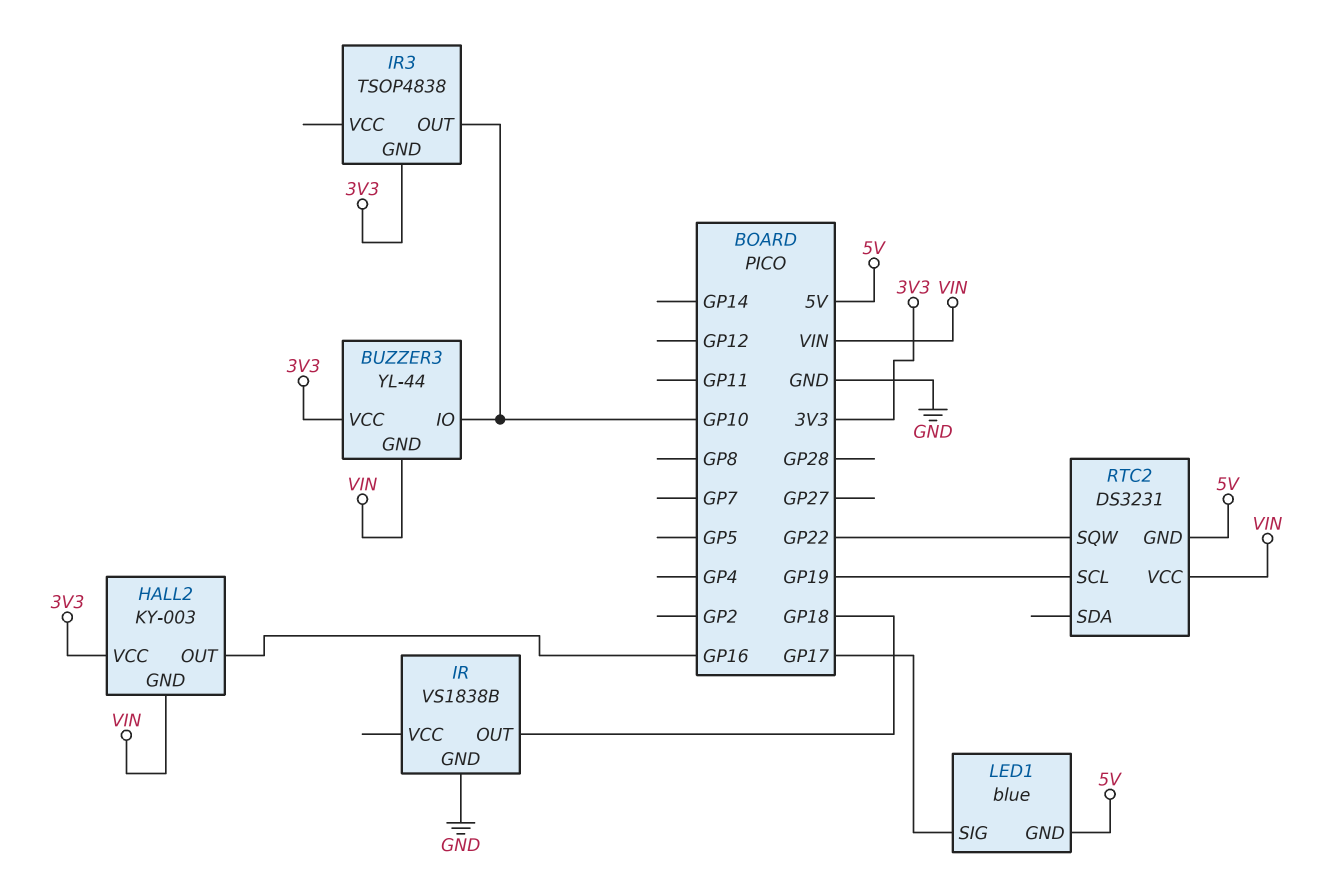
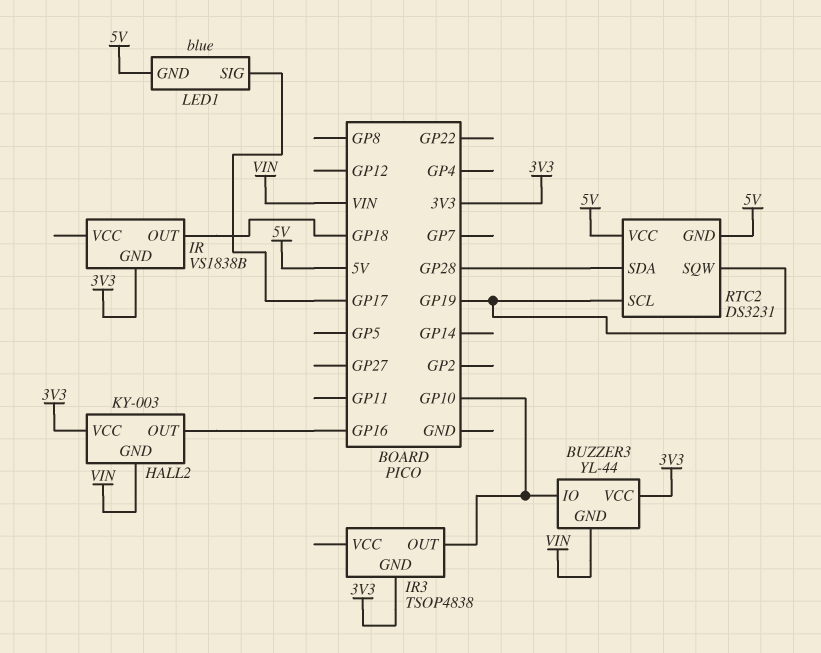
IR pin GND: GND -> 3V3
RTC2 pin SDA: none -> GP28
RTC2 pin SQW: GP22 -> GP19
RTC2 pin VCC: VIN -> 5V

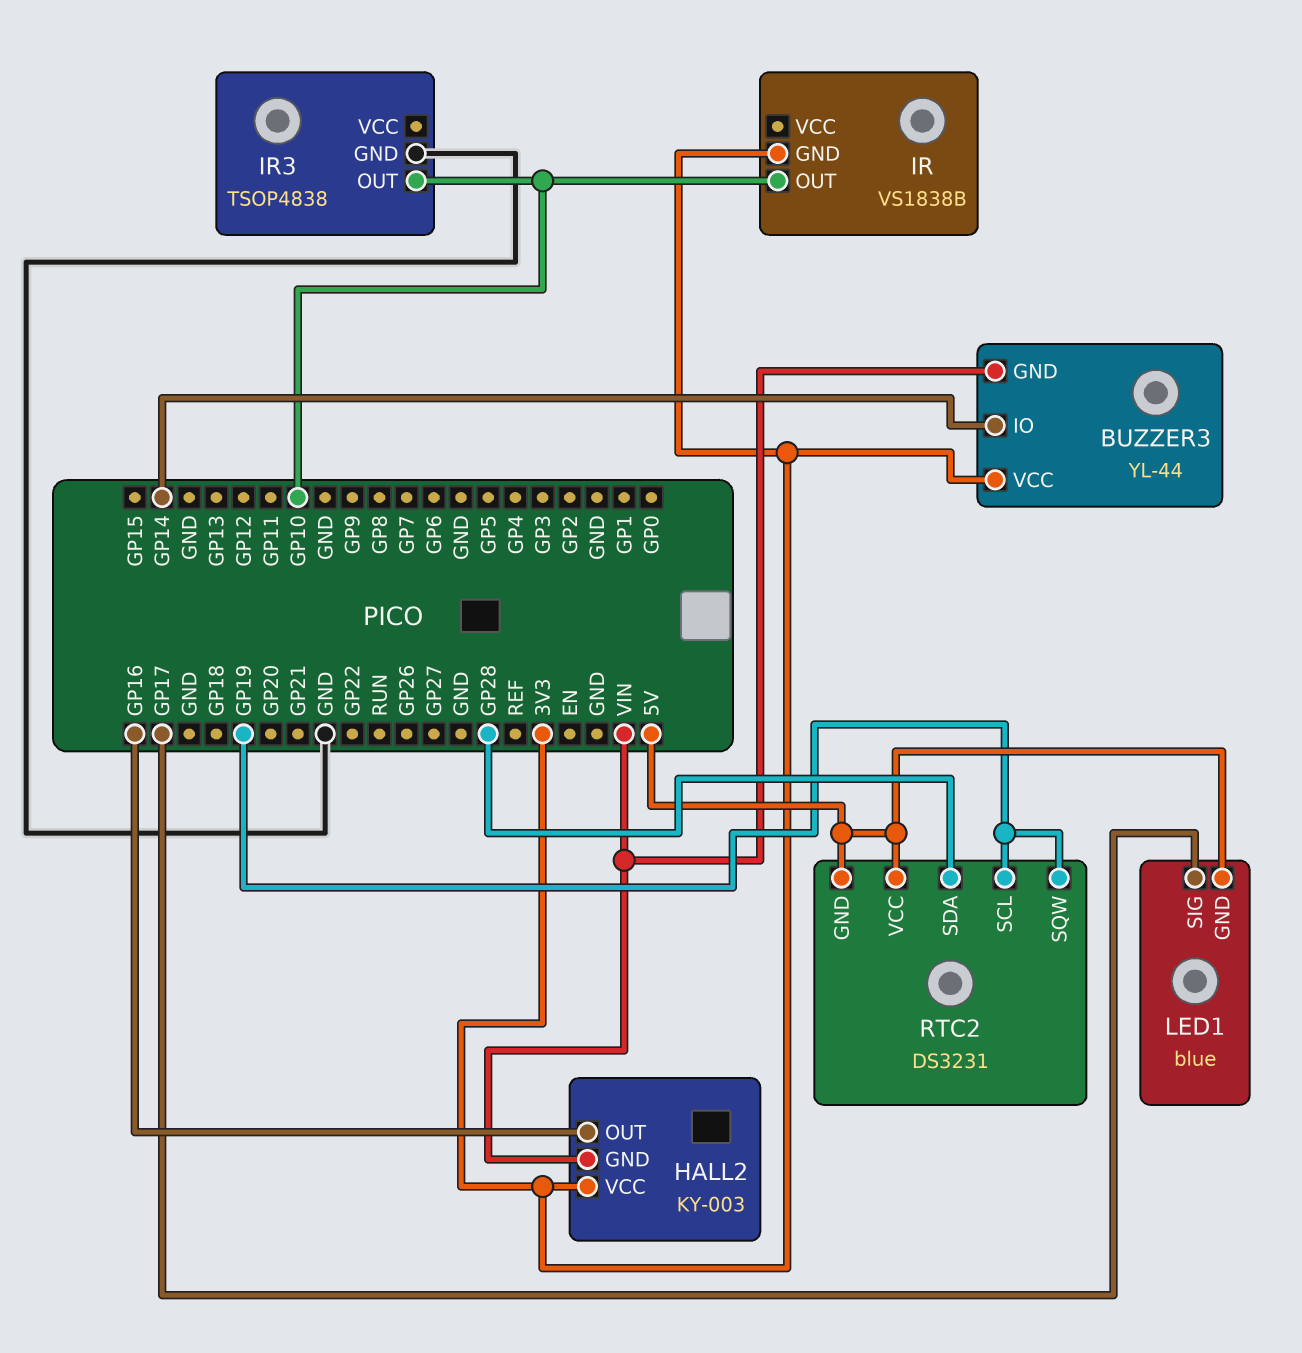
BUZZER3 pin IO: GP10 -> GP14
IR pin OUT: GP18 -> GP10
IR3 pin GND: 3V3 -> GND

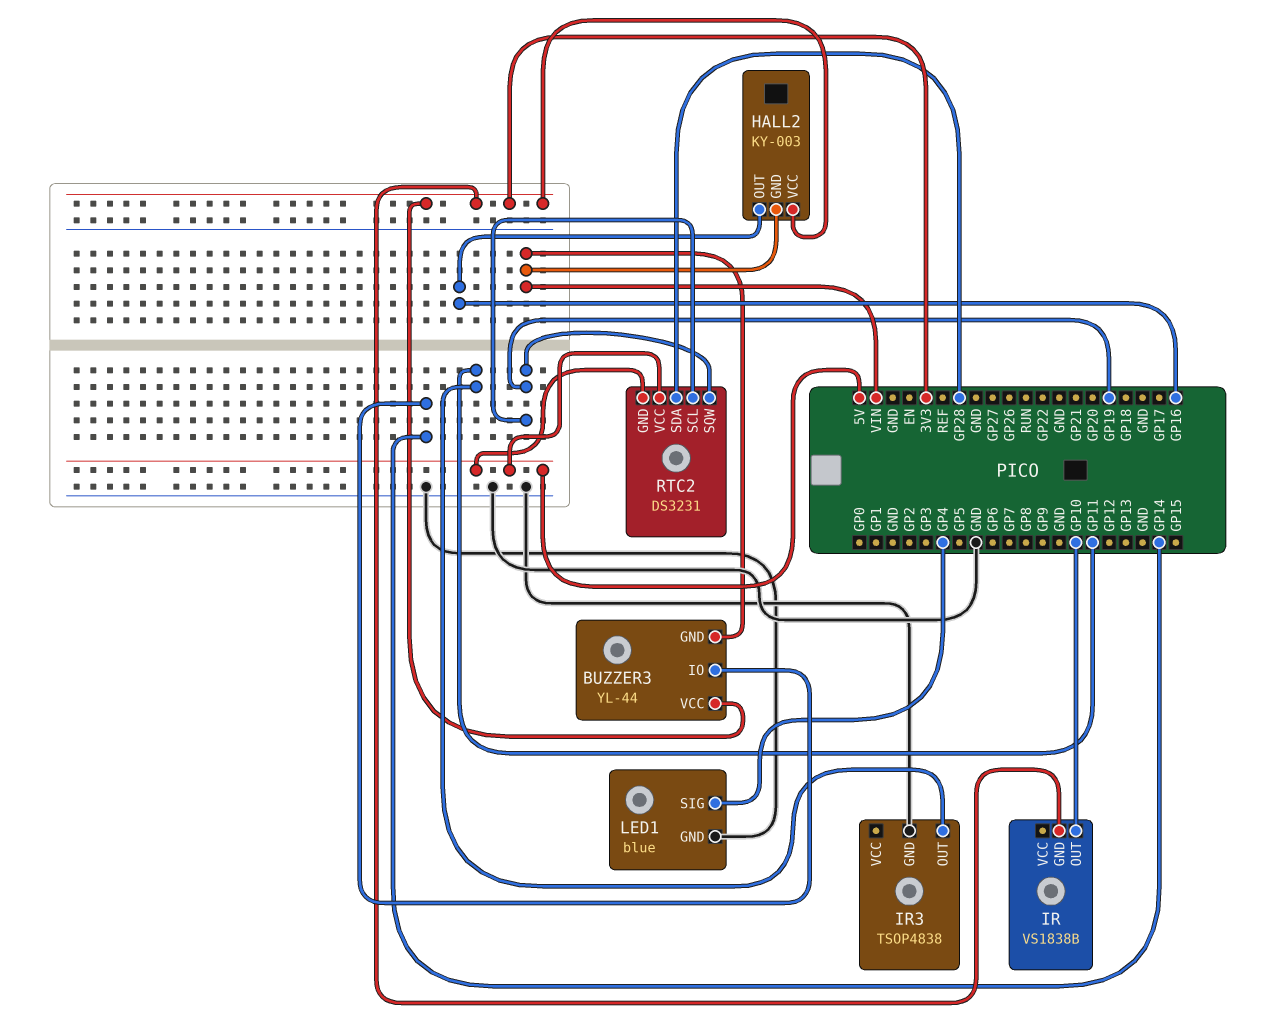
IR3 pin OUT: GP10 -> GP11
LED1 pin GND: 5V -> GND
LED1 pin SIG: GP17 -> GP4

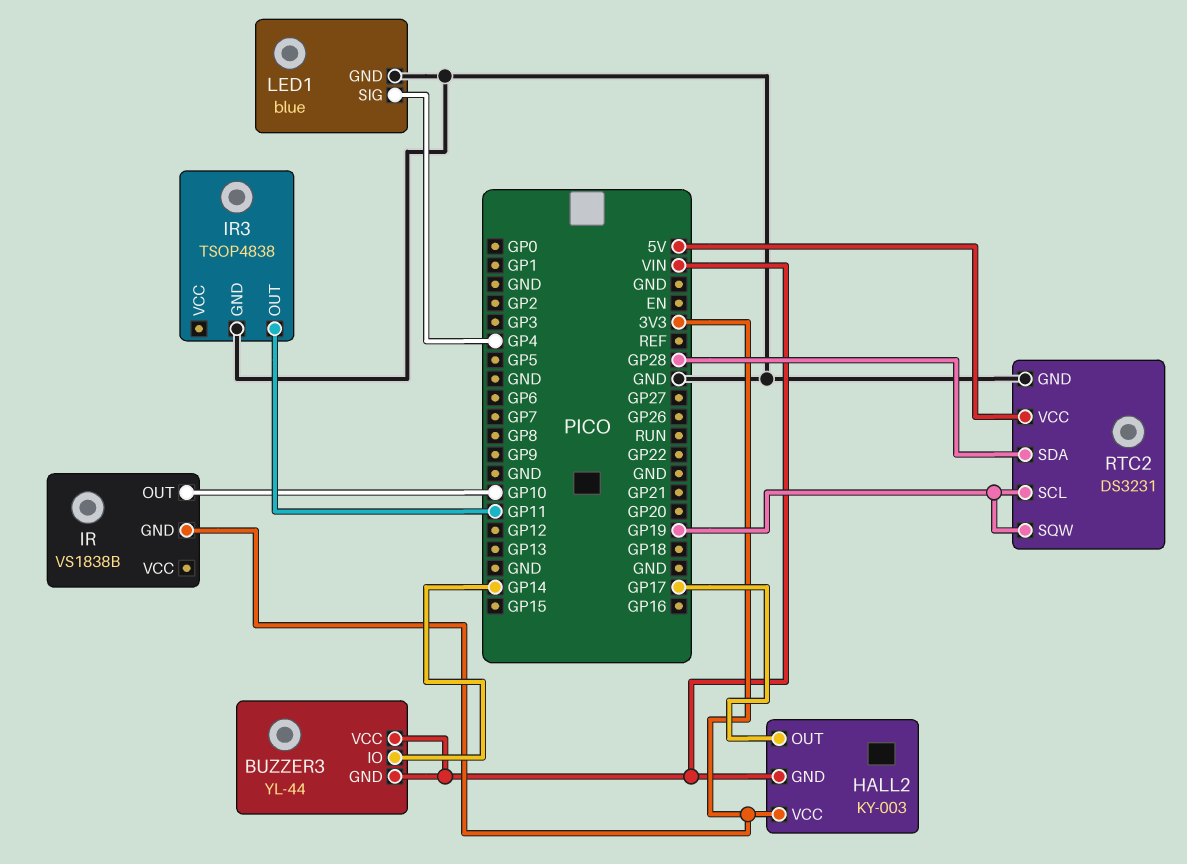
BUZZER3 pin VCC: 3V3 -> VIN
HALL2 pin OUT: GP16 -> GP17
RTC2 pin GND: 5V -> GND

